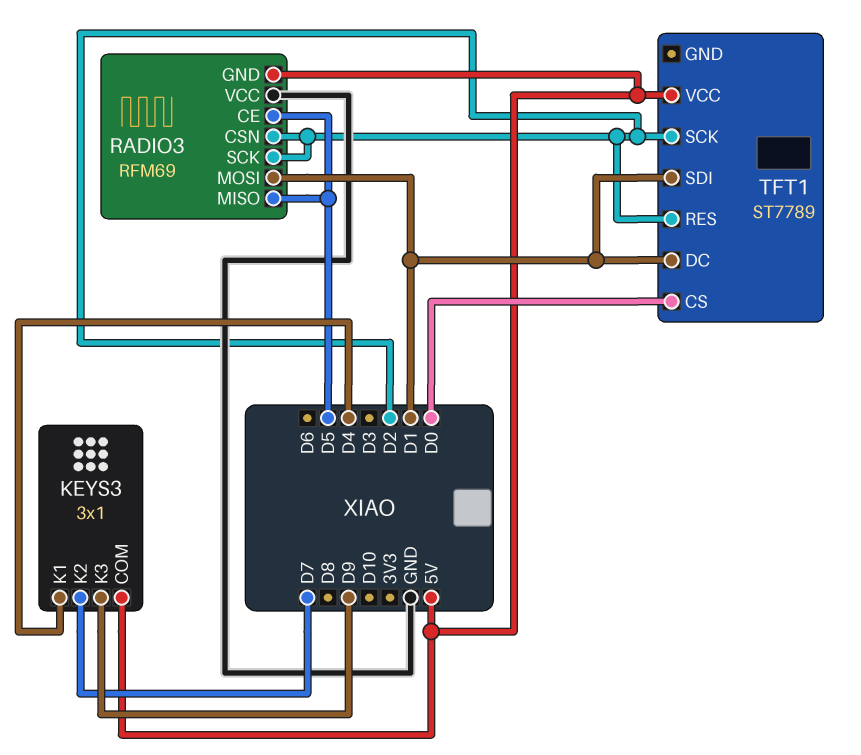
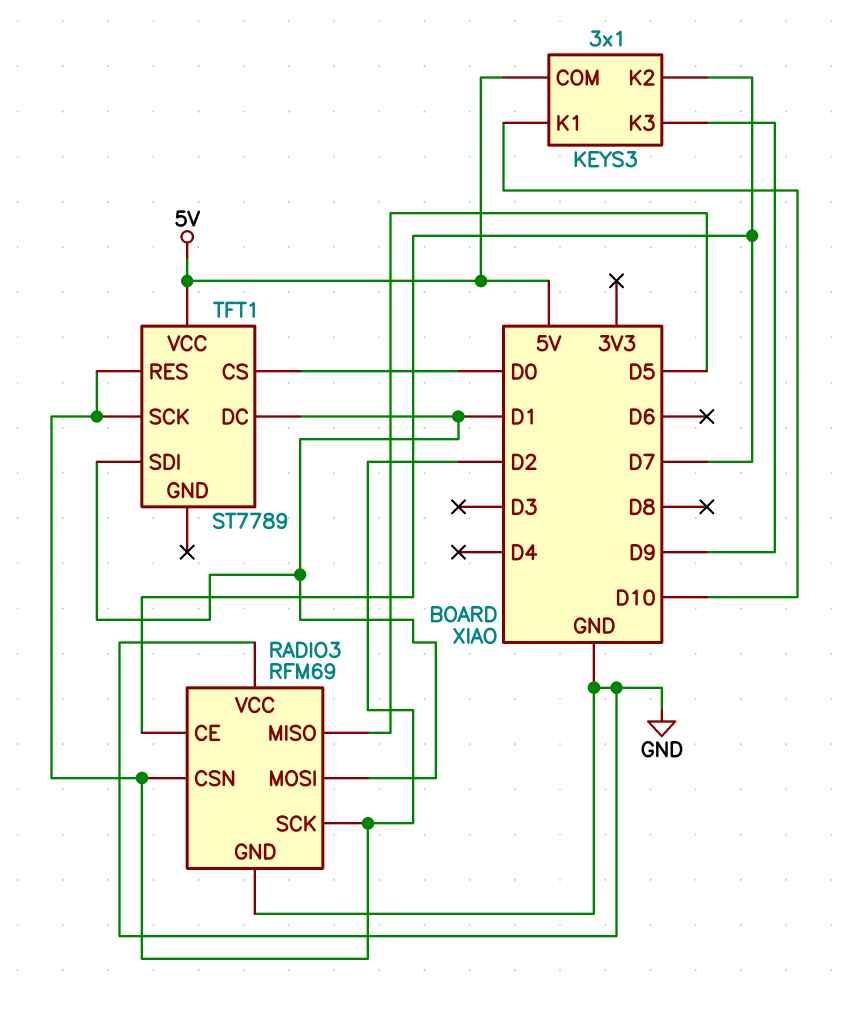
KEYS3 pin K1: D4 -> D10
RADIO3 pin CE: D5 -> D7
RADIO3 pin GND: 5V -> GND

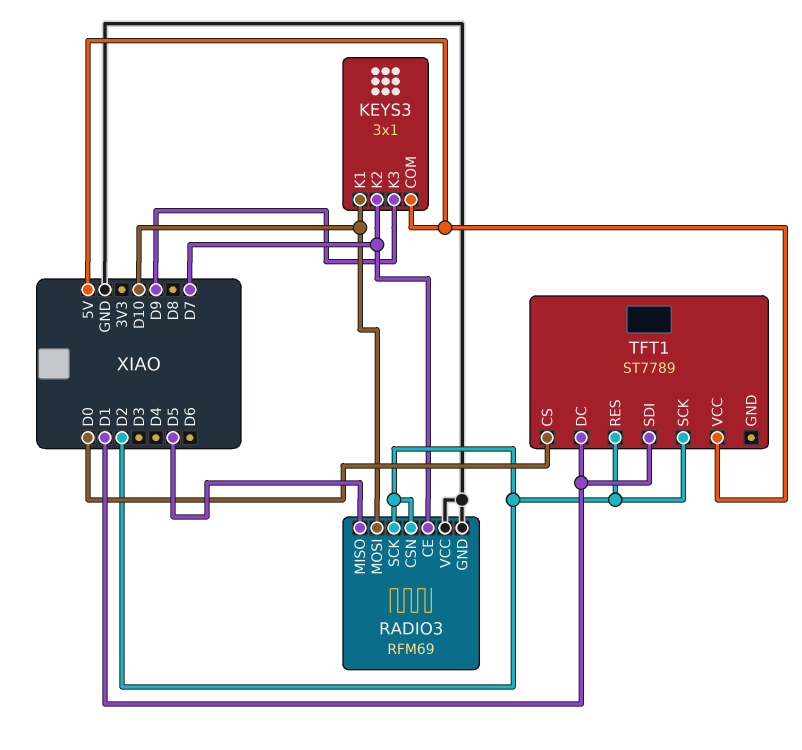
RADIO3 pin MOSI: D1 -> D10

